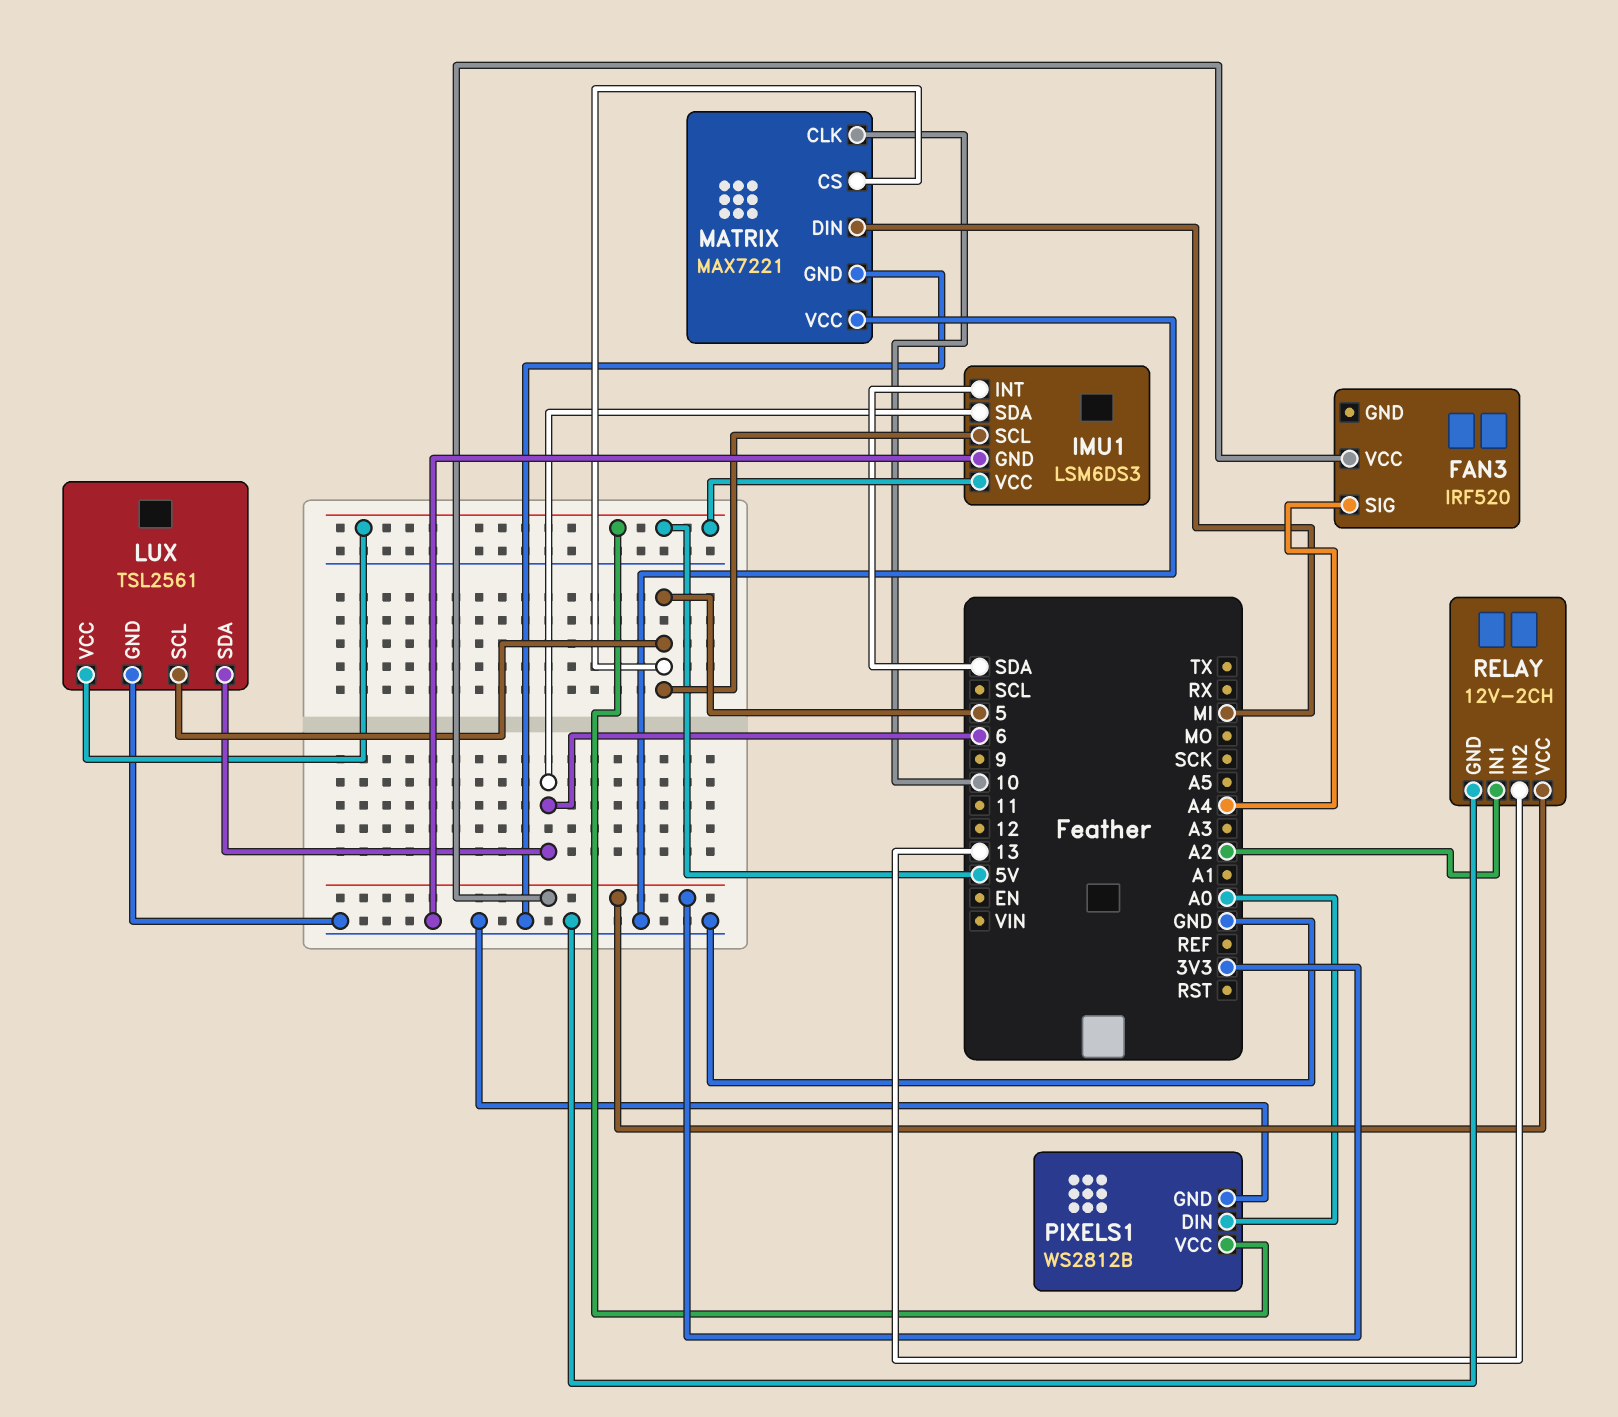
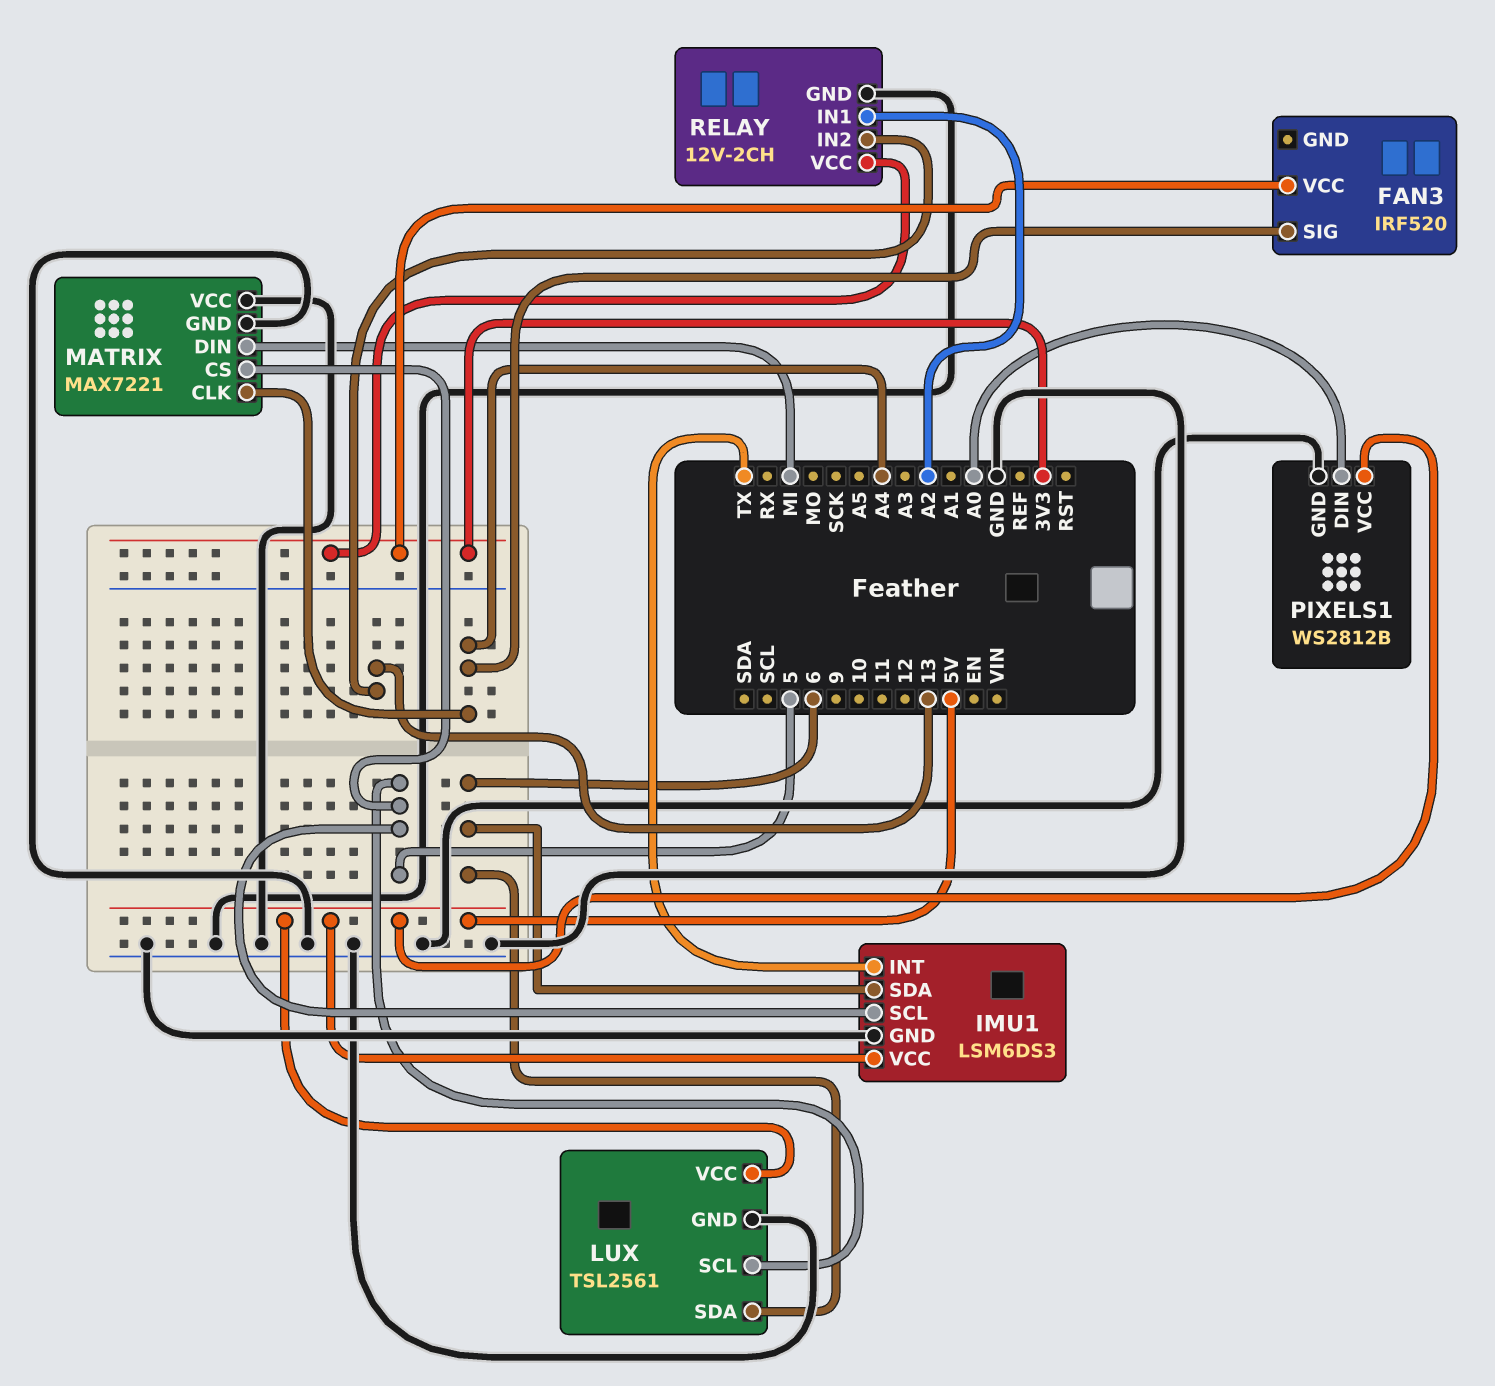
IMU1 pin INT: SDA -> TX
MATRIX pin CLK: 10 -> A4

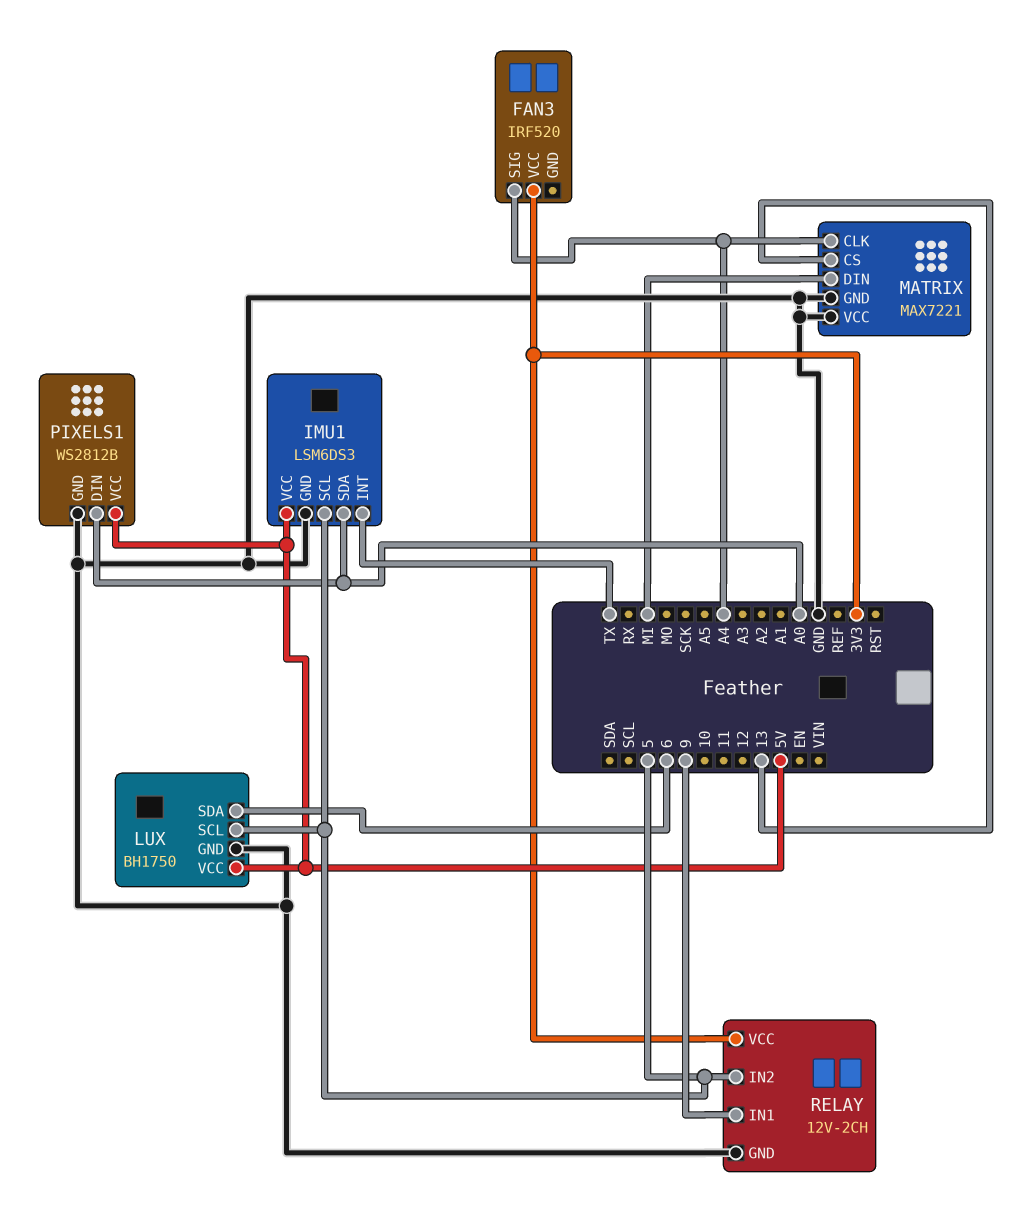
IMU1 pin SDA: 6 -> A0
LUX: TSL2561 -> BH1750
MATRIX pin CS: 5 -> 13
RELAY pin IN1: A2 -> 9
RELAY pin IN2: 13 -> 5

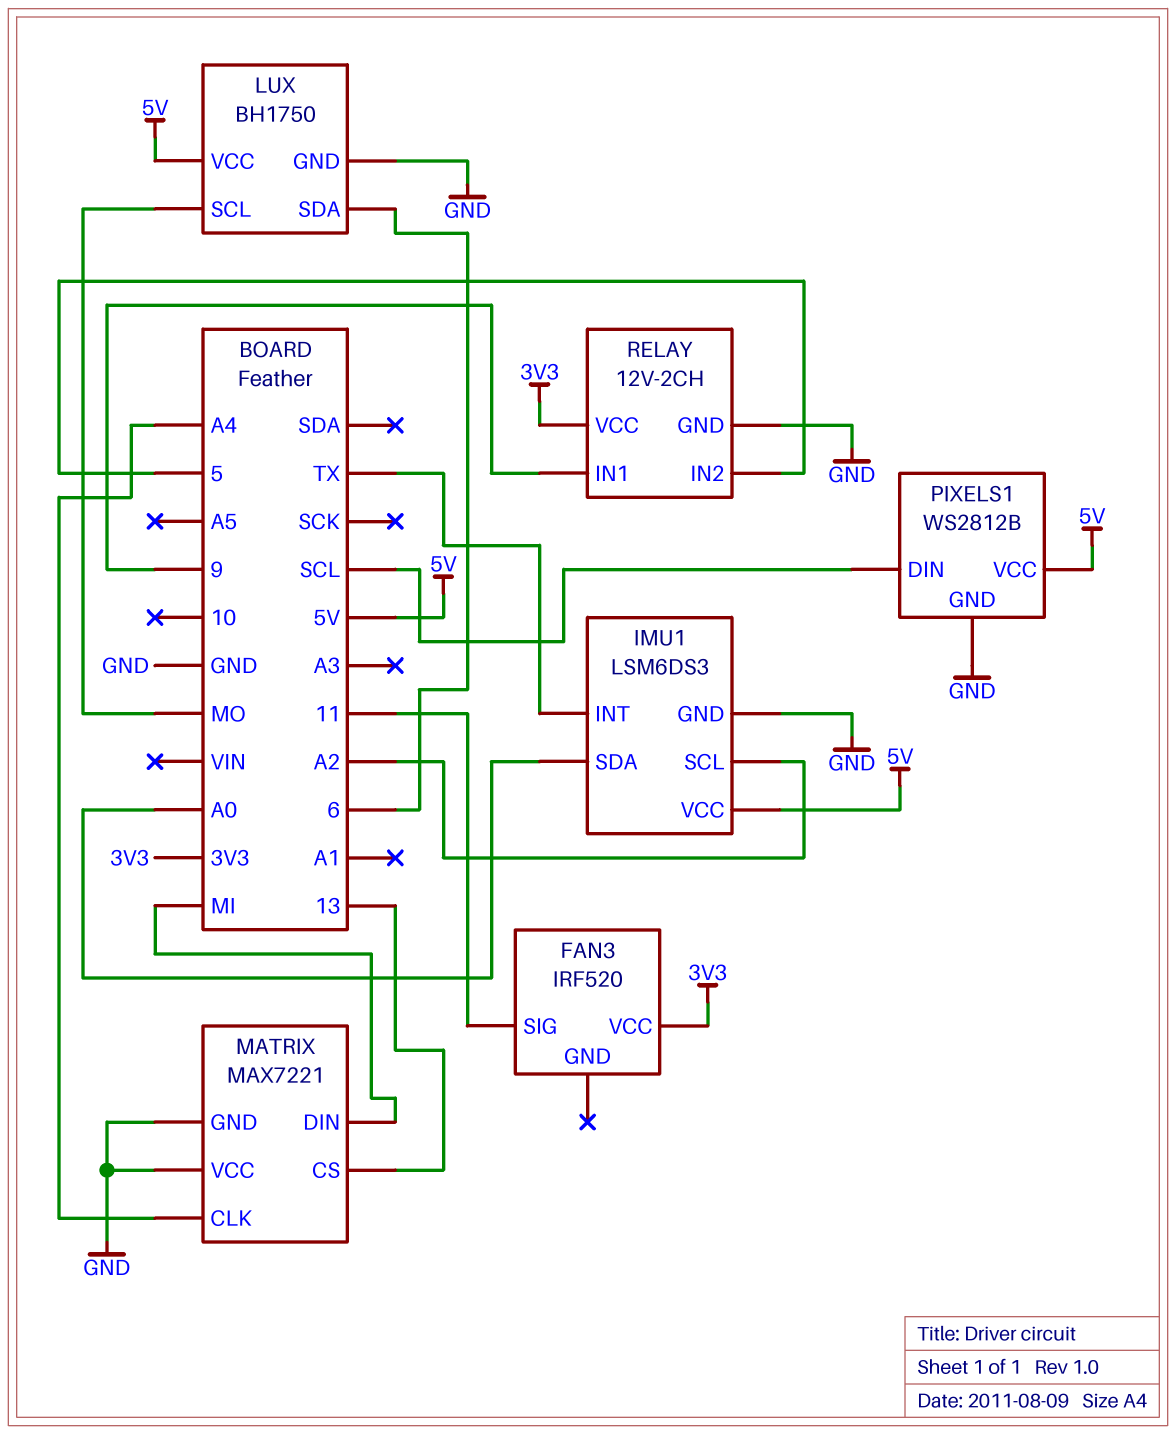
FAN3 pin SIG: A4 -> 11
IMU1 pin SCL: 5 -> A2
LUX pin SCL: 5 -> MO
PIXELS1 pin DIN: A0 -> SCL

